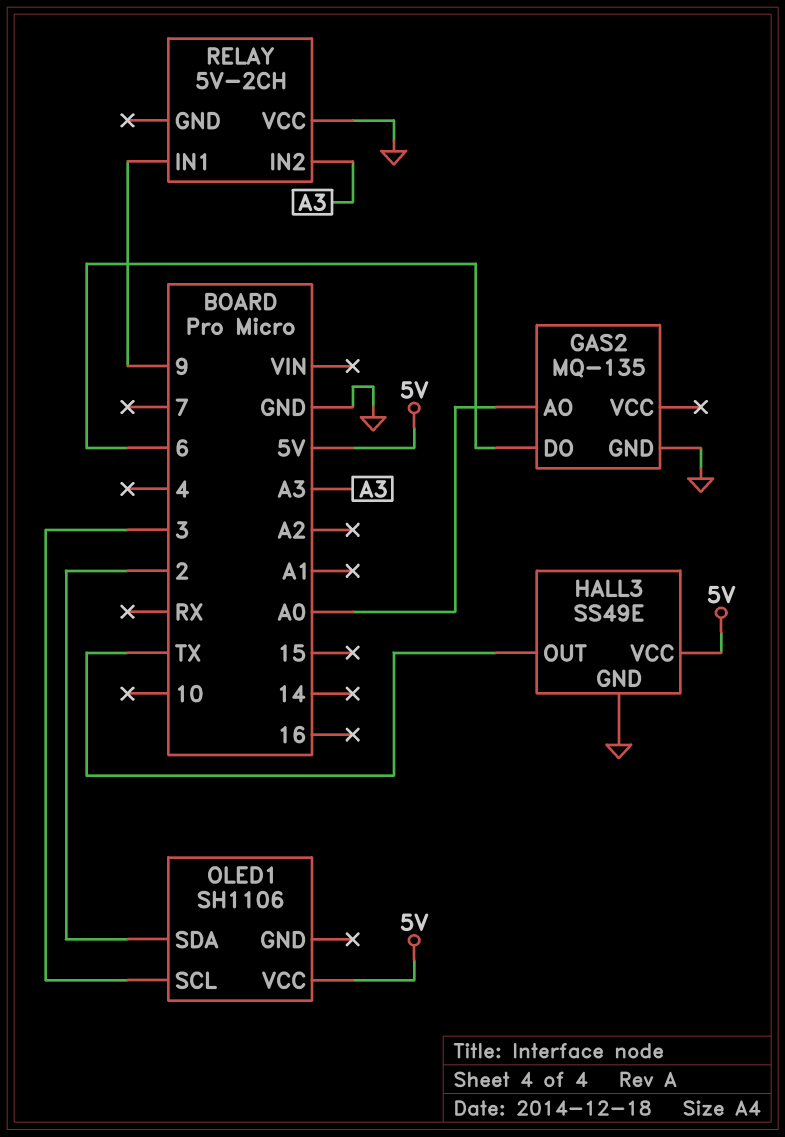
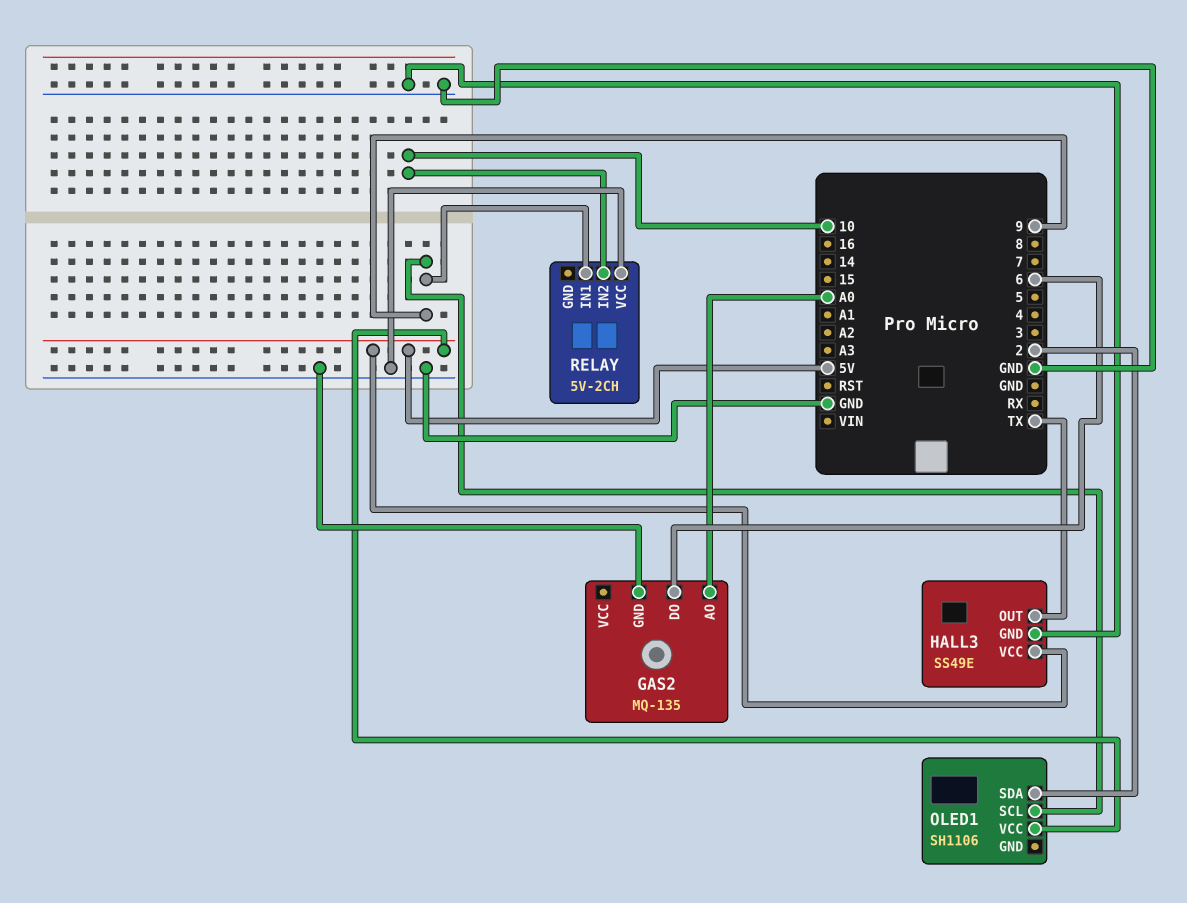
OLED1 pin SCL: 3 -> 9
RELAY pin IN2: A3 -> 10

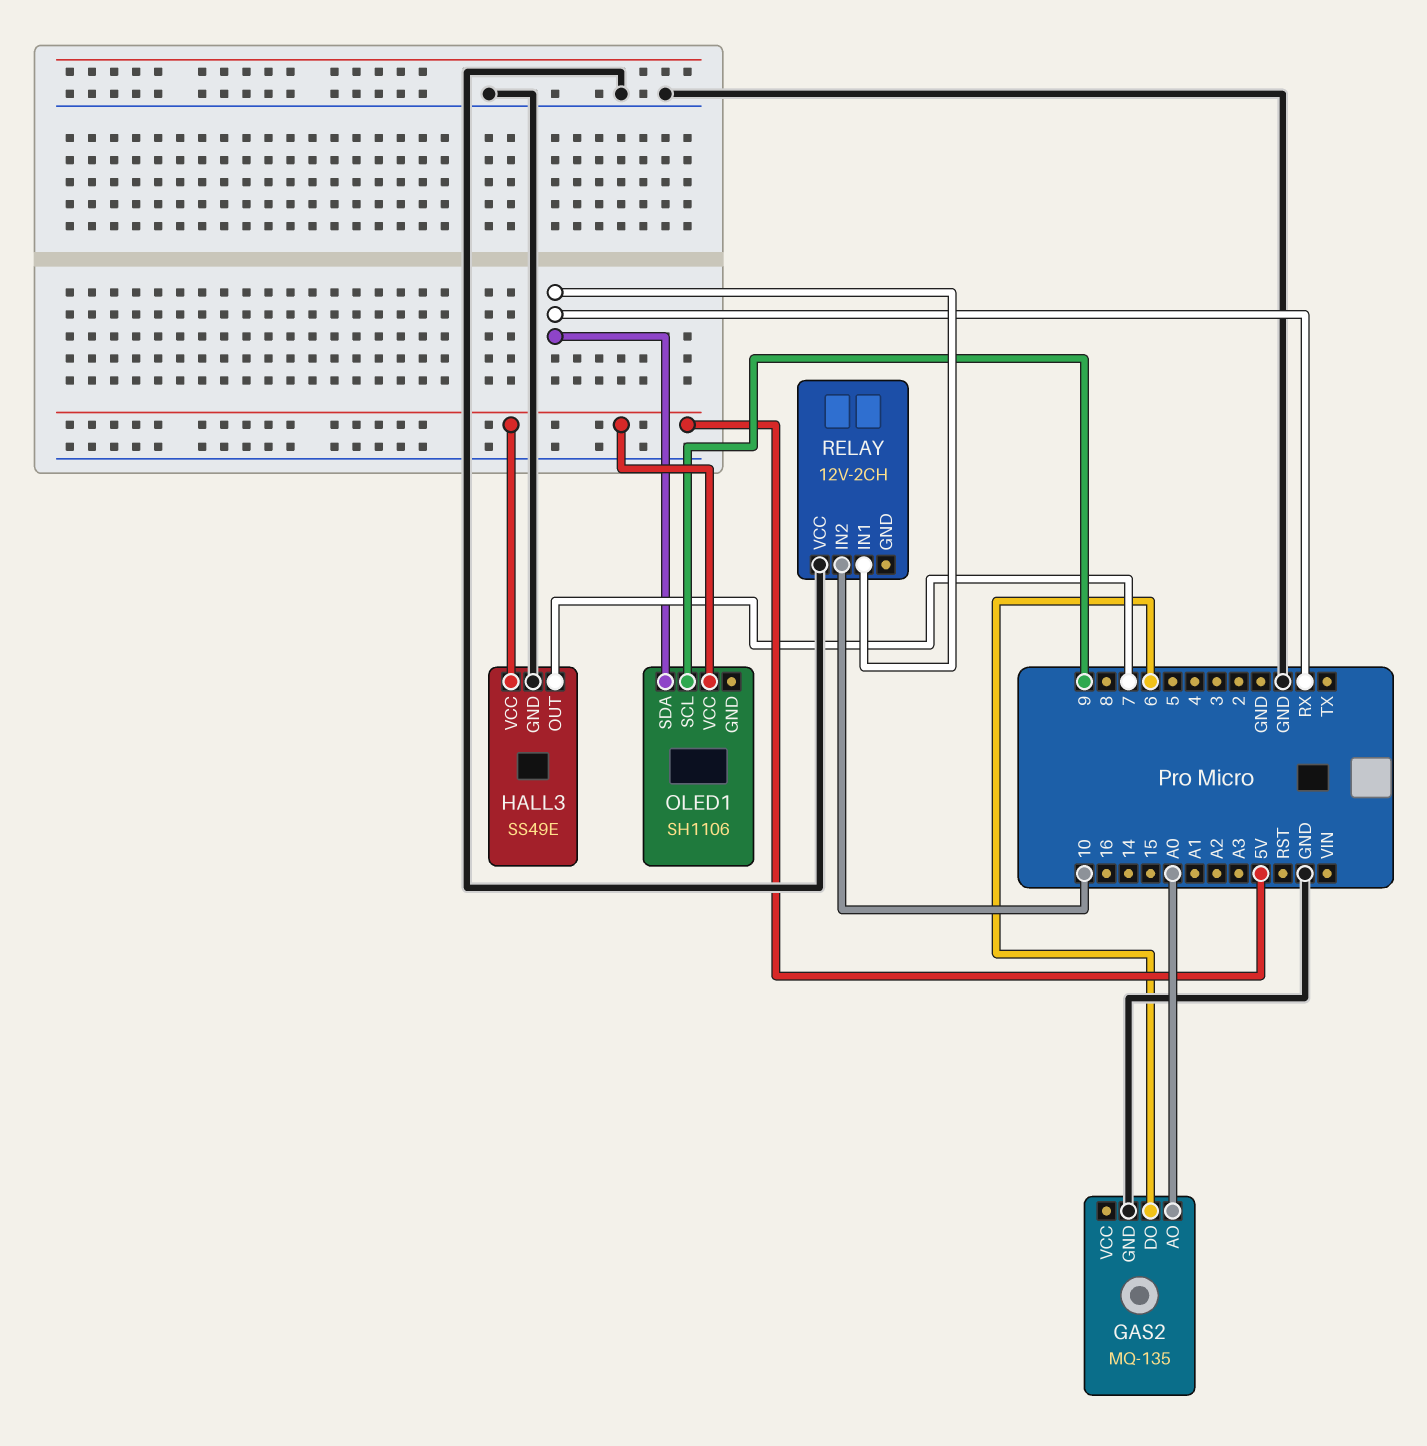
HALL3 pin OUT: TX -> 7
OLED1 pin SDA: 2 -> RX
RELAY: 5V-2CH -> 12V-2CH
RELAY pin IN1: 9 -> RX

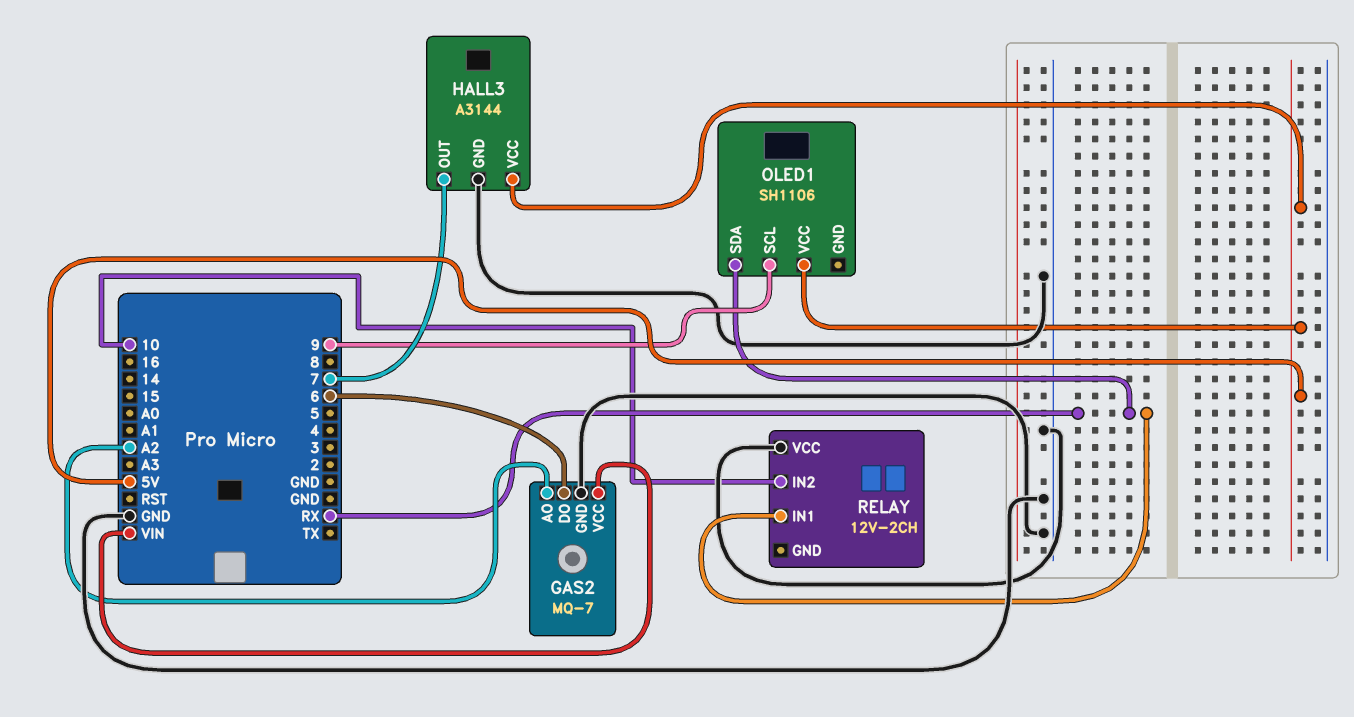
GAS2: MQ-135 -> MQ-7
GAS2 pin AO: A0 -> A2
GAS2 pin VCC: none -> VIN
HALL3: SS49E -> A3144

